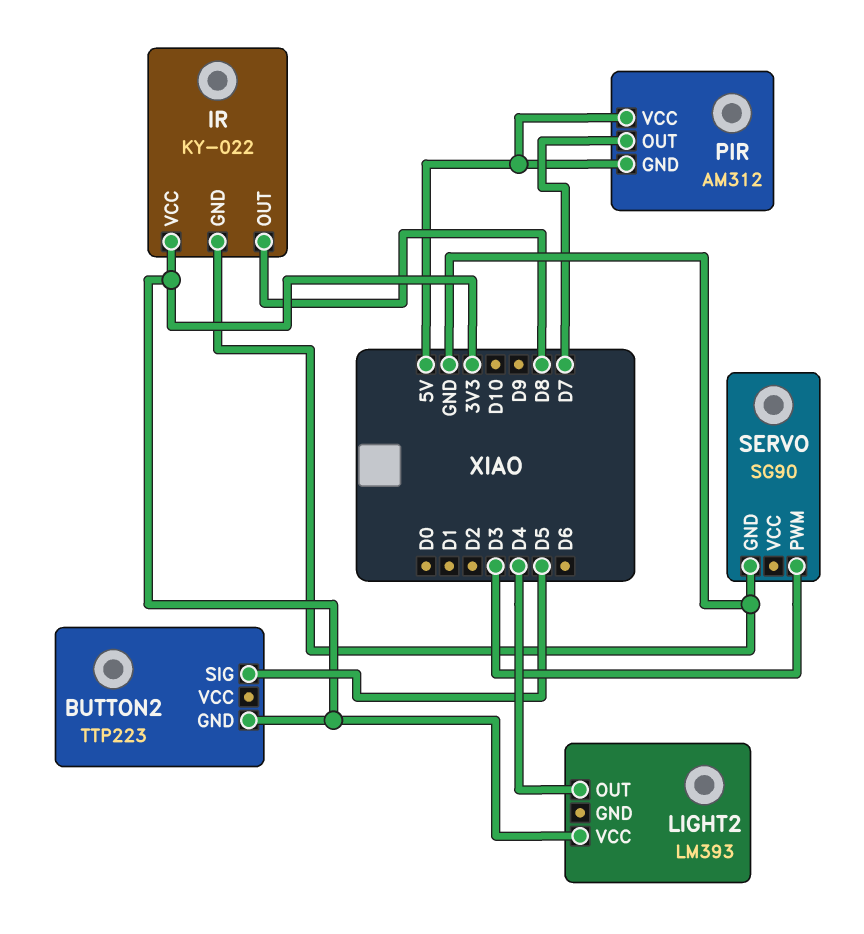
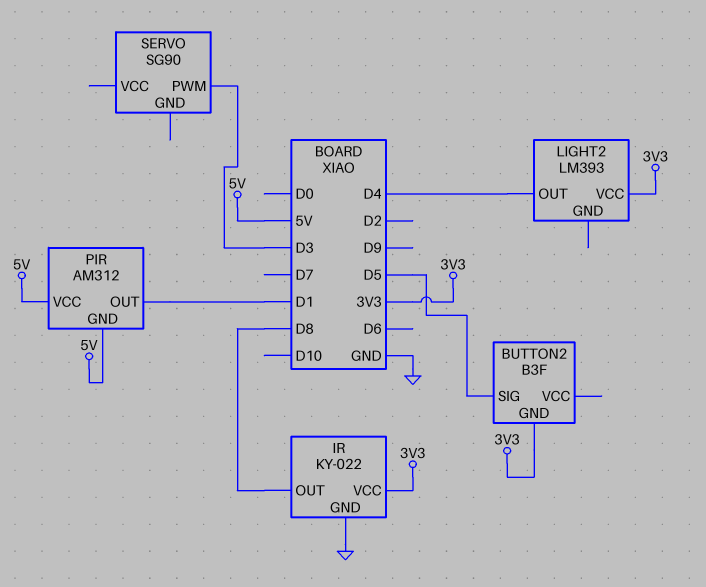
BUTTON2: TTP223 -> B3F
PIR pin OUT: D7 -> D1
SERVO pin GND: GND -> none

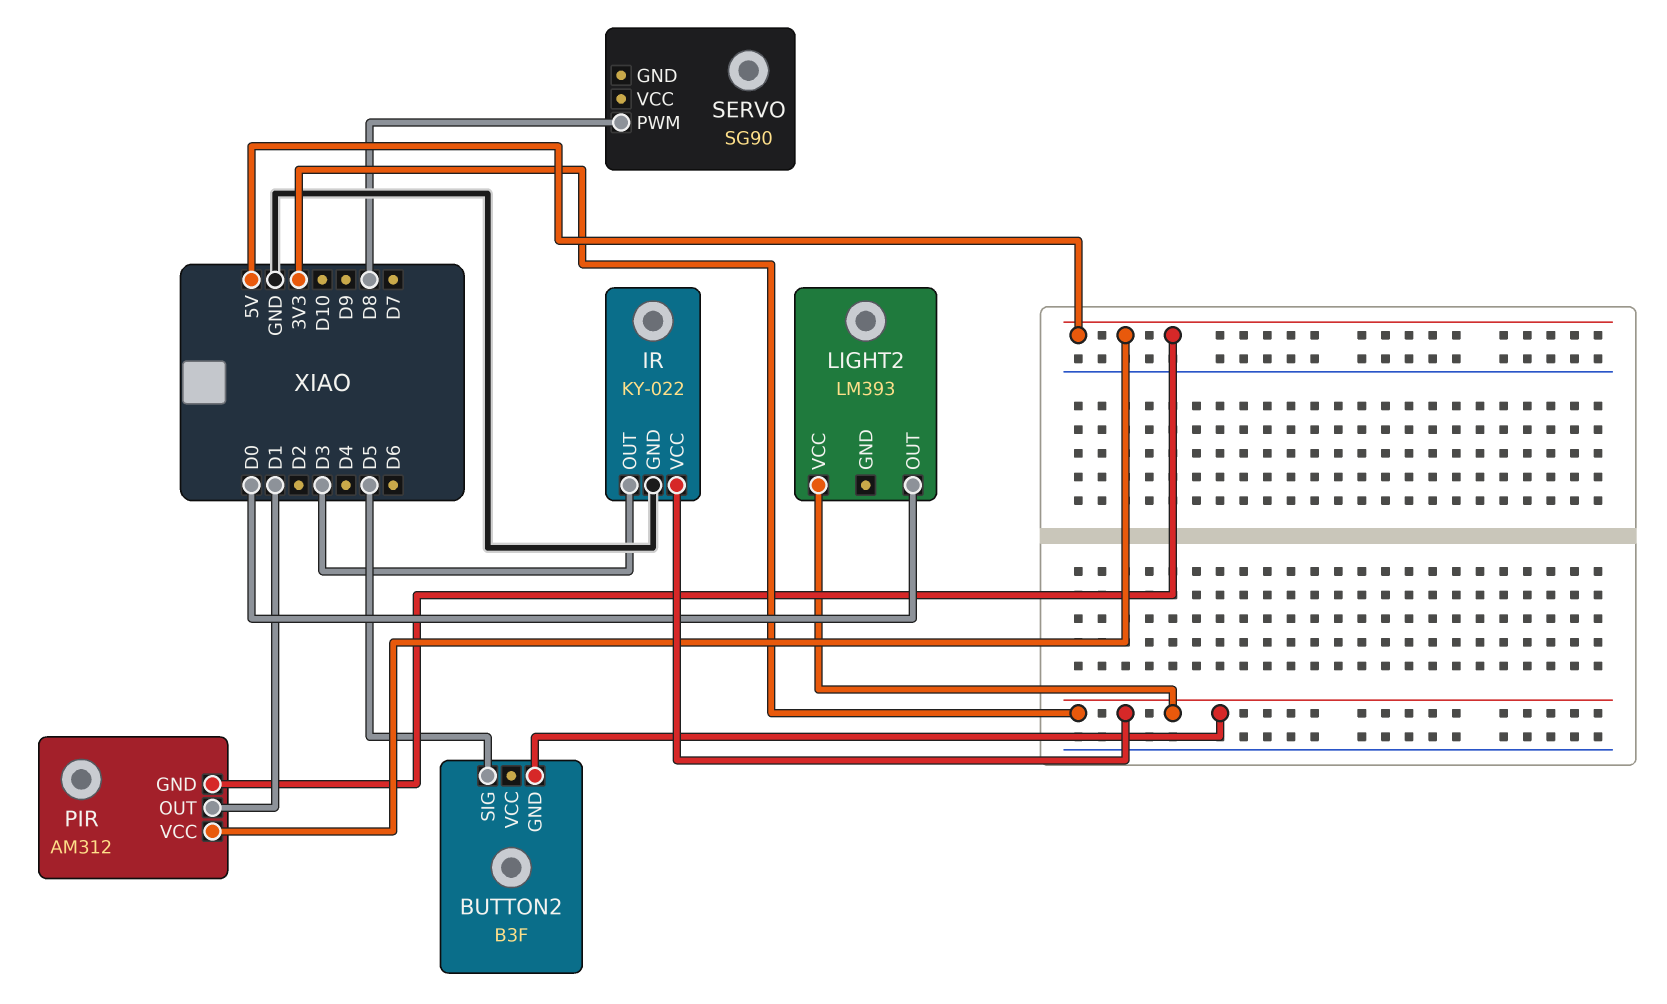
IR pin OUT: D8 -> D3
LIGHT2 pin OUT: D4 -> D0
SERVO pin PWM: D3 -> D8

